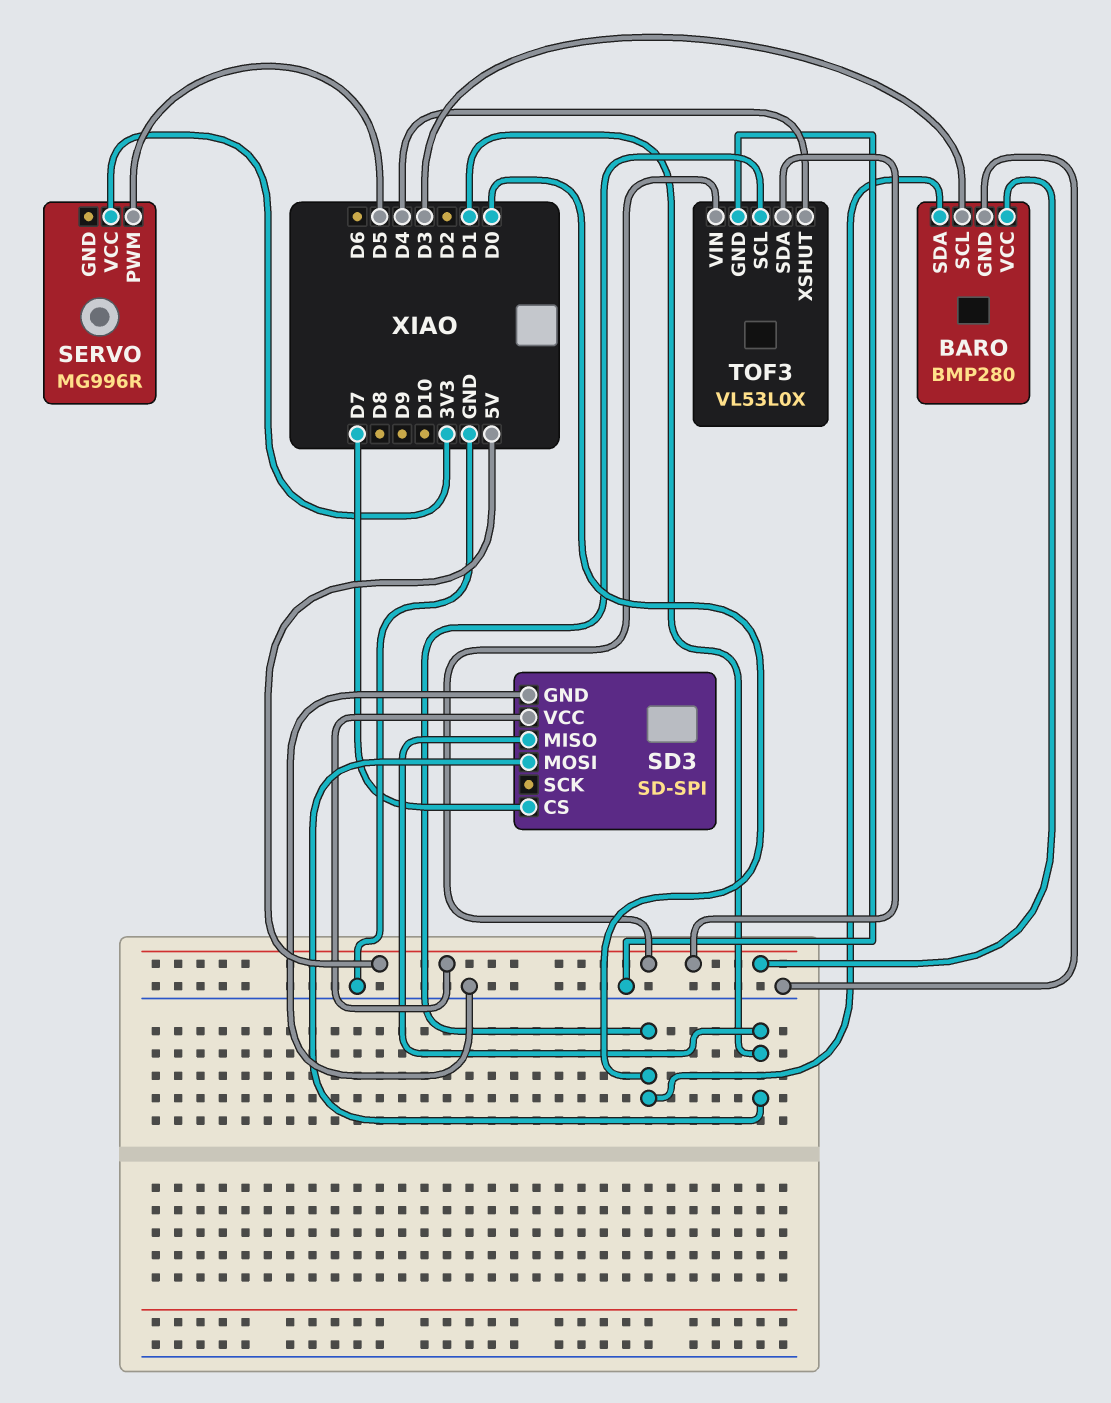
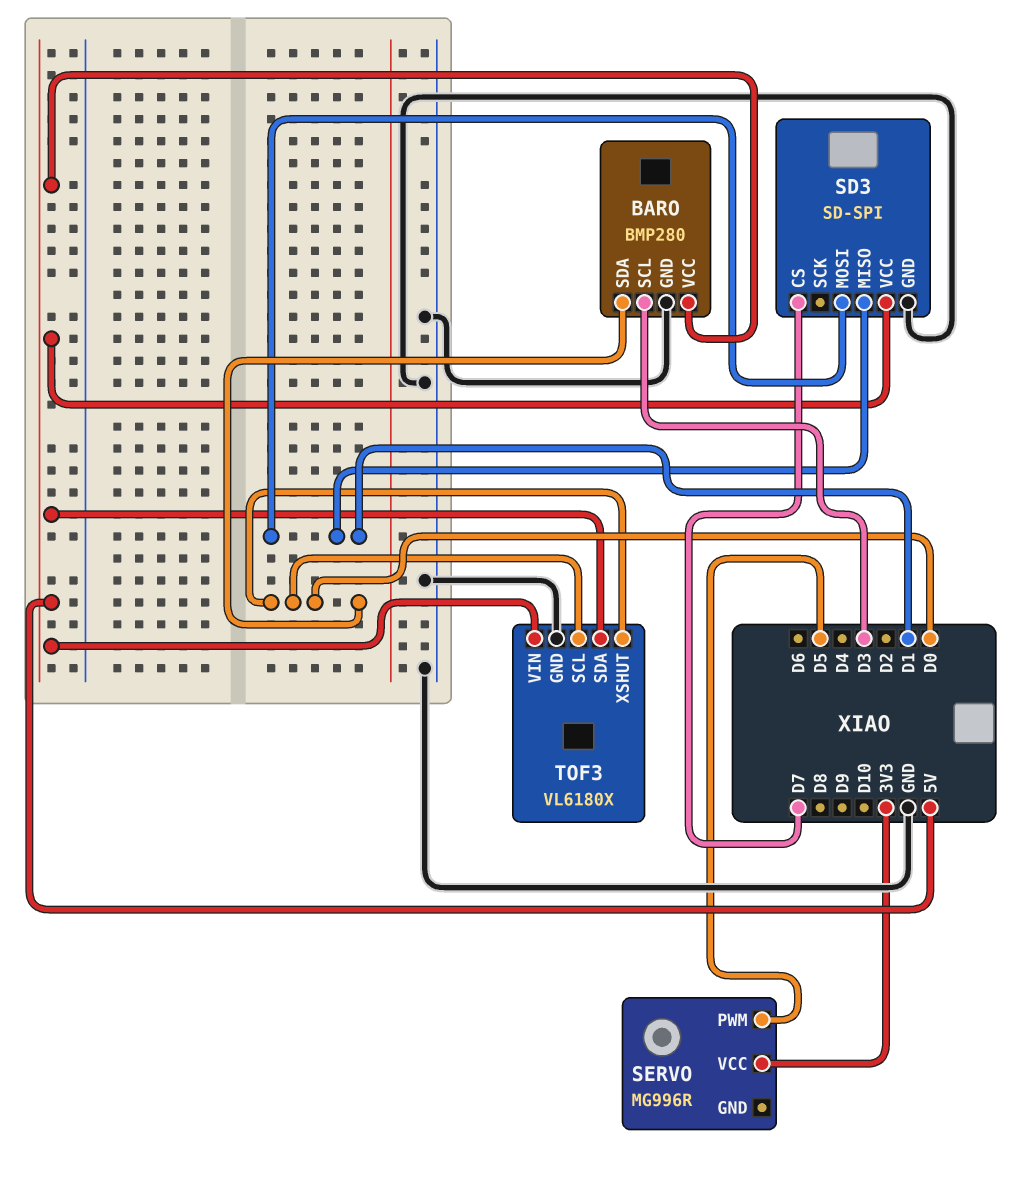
TOF3: VL53L0X -> VL6180X
TOF3 pin XSHUT: D4 -> D0

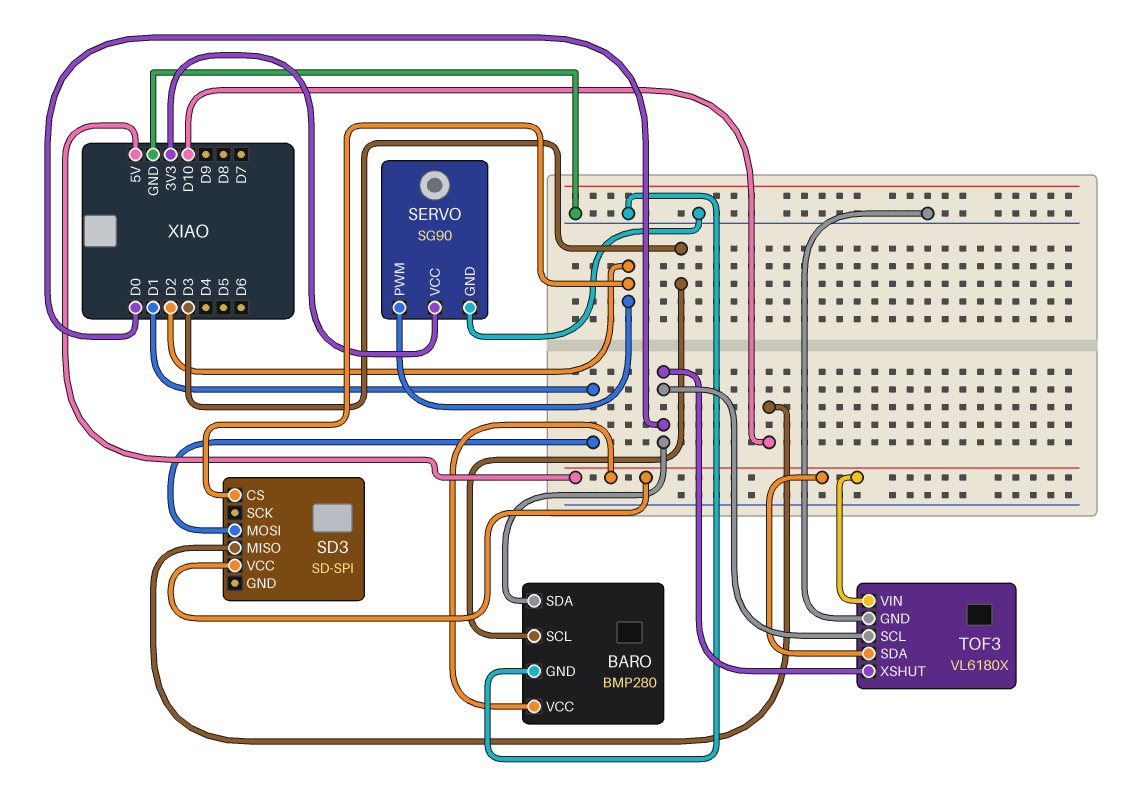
SD3 pin CS: D7 -> D2
SD3 pin GND: GND -> none
SD3 pin MISO: D1 -> D10
SERVO: MG996R -> SG90
SERVO pin GND: none -> GND
SERVO pin PWM: D5 -> D2

